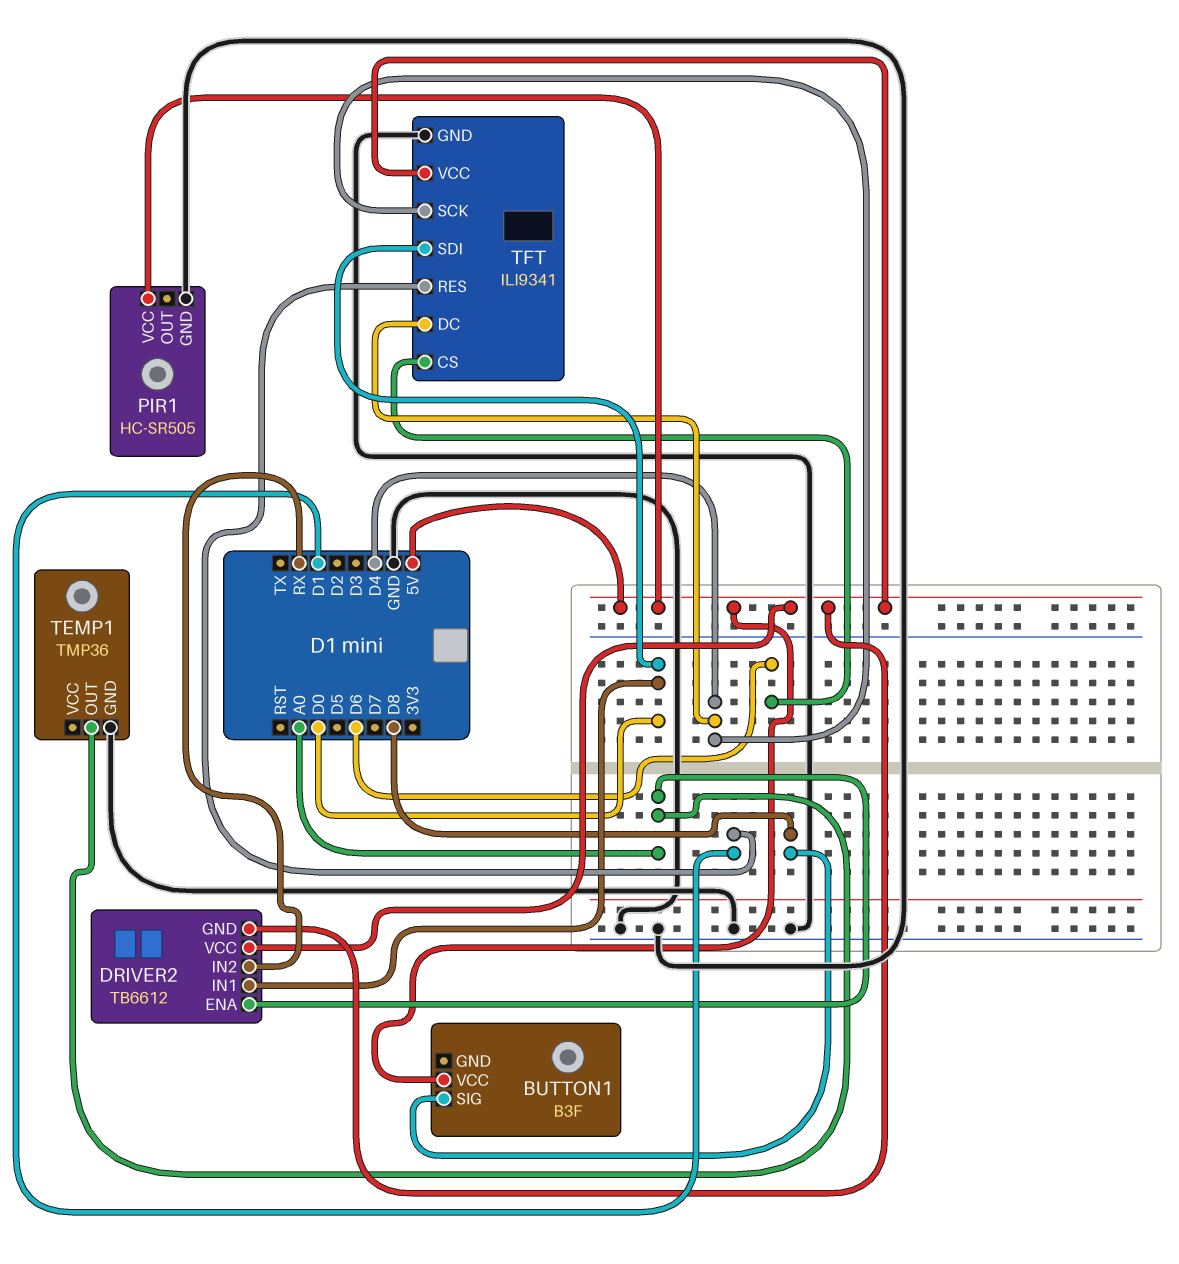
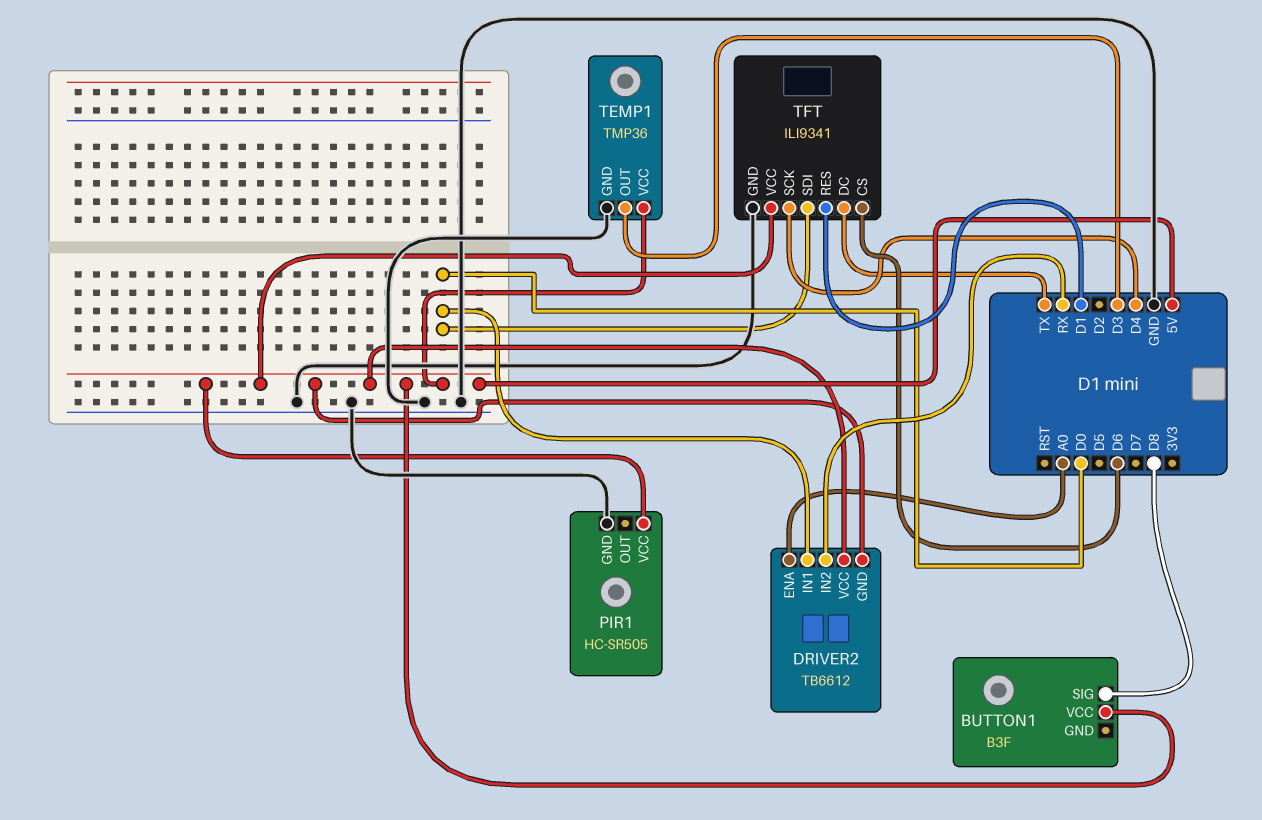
TEMP1 pin OUT: A0 -> D3
TEMP1 pin VCC: none -> 5V
TFT pin DC: D4 -> TX

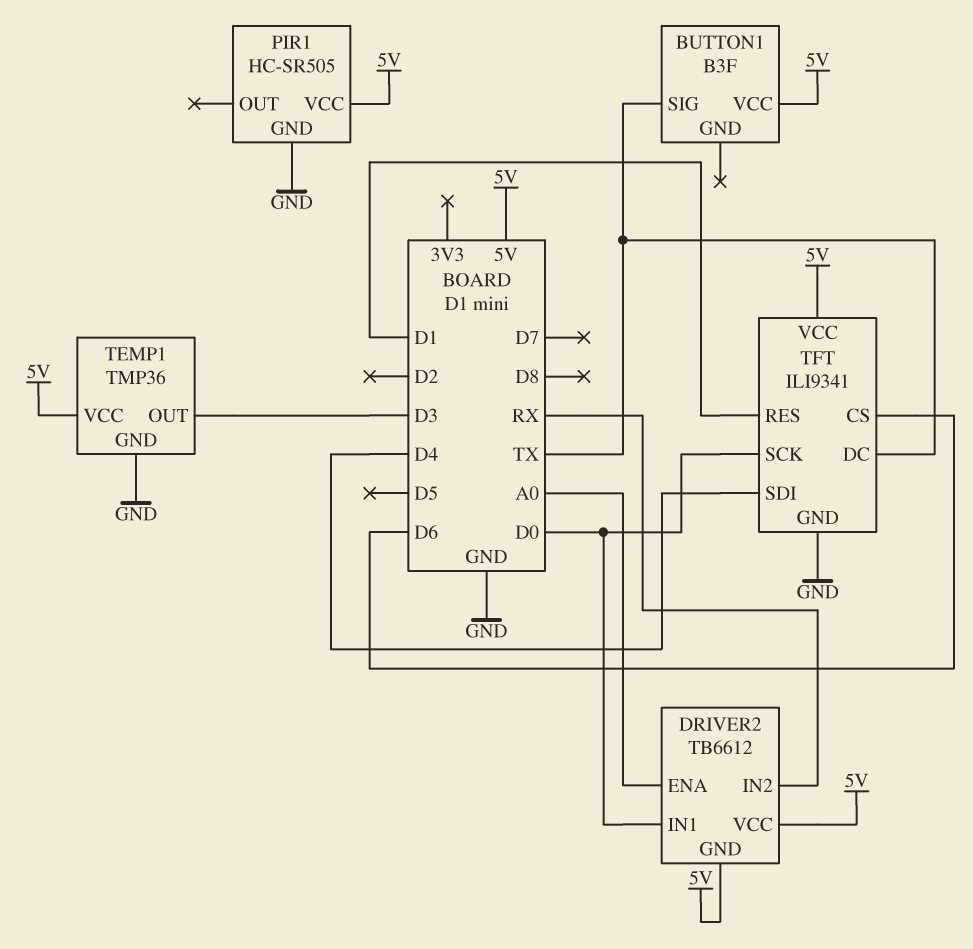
BUTTON1 pin SIG: D8 -> TX
TFT pin SCK: D4 -> D0
TFT pin SDI: D0 -> D4

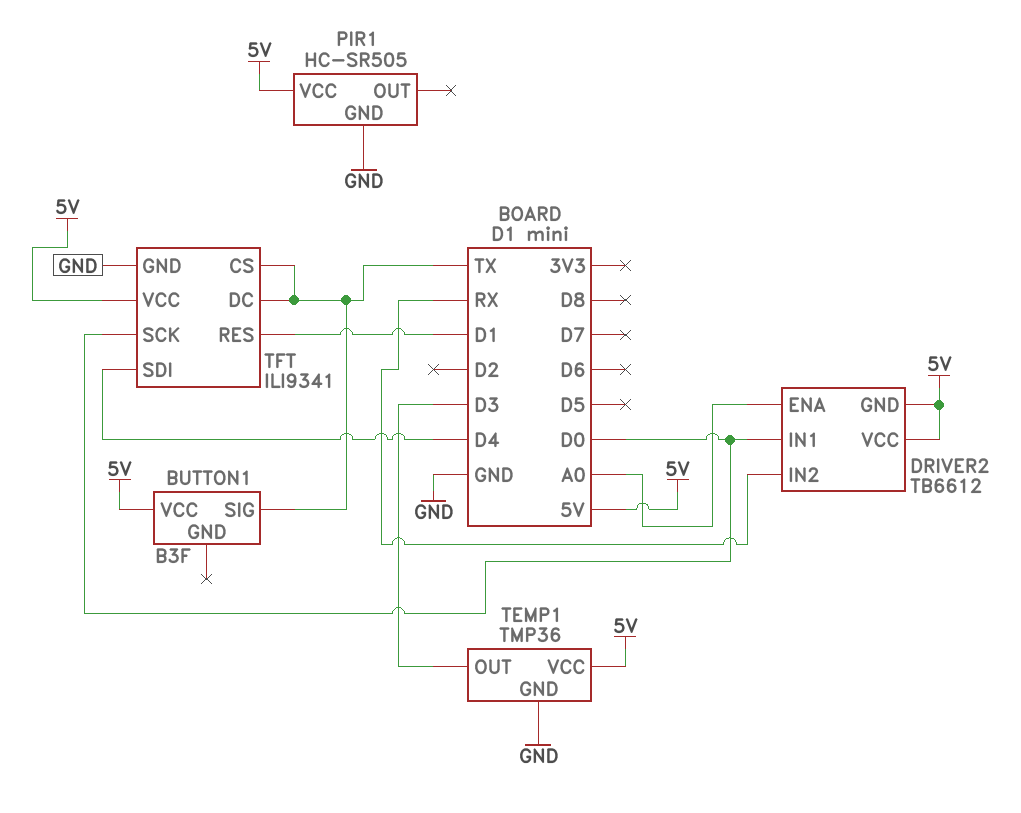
TFT pin CS: D6 -> TX

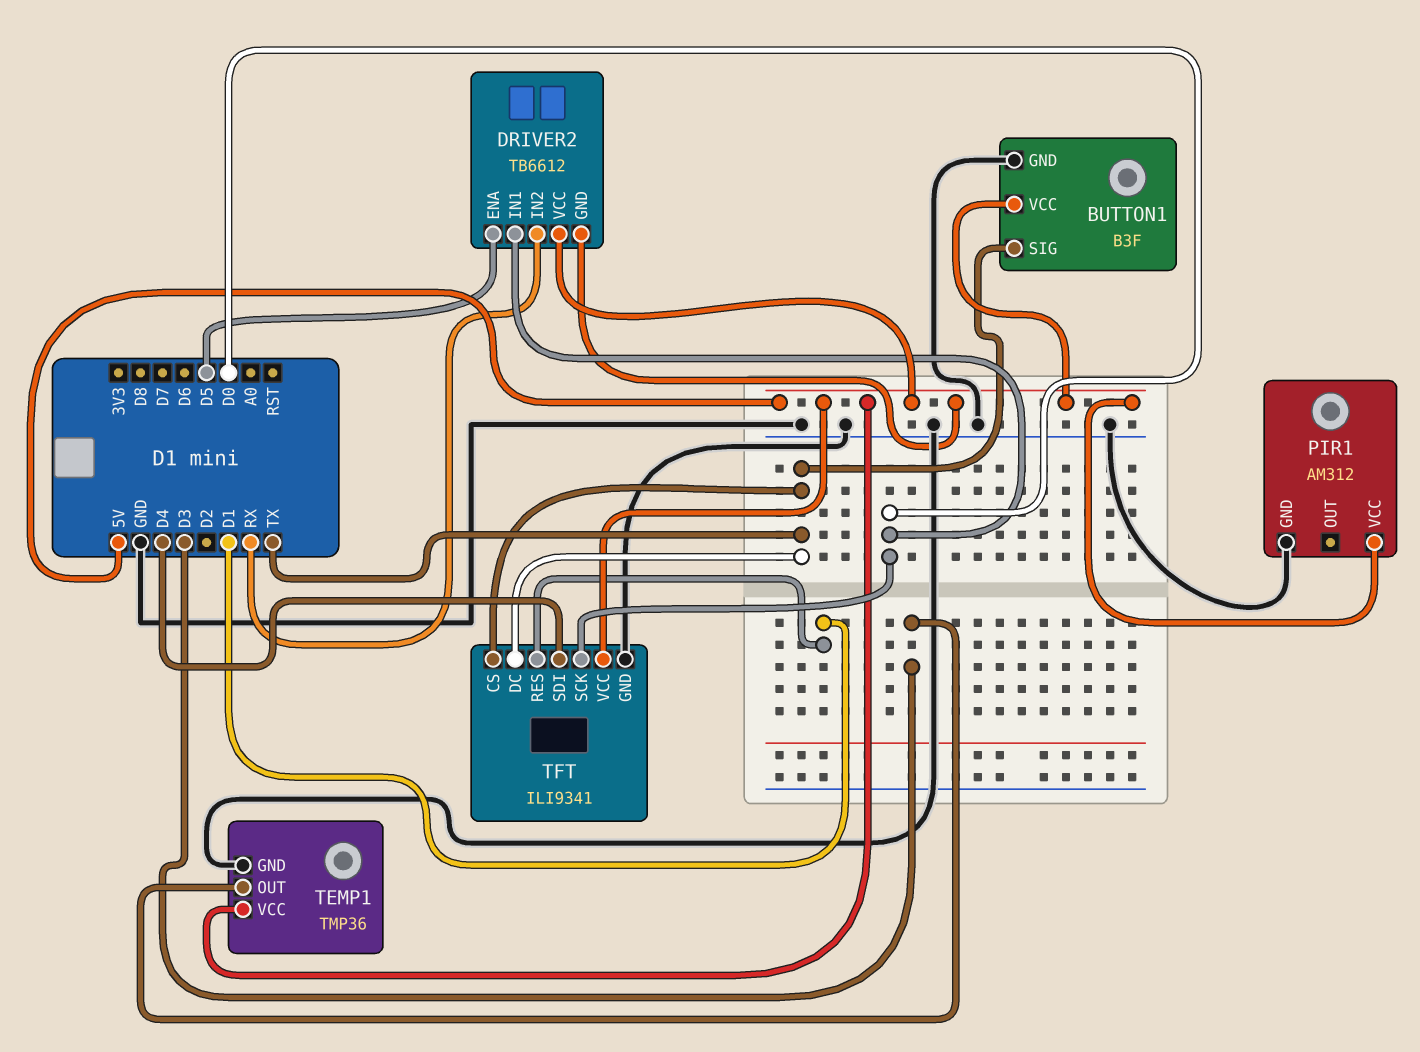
BUTTON1 pin GND: none -> GND
DRIVER2 pin ENA: A0 -> D5
PIR1: HC-SR505 -> AM312

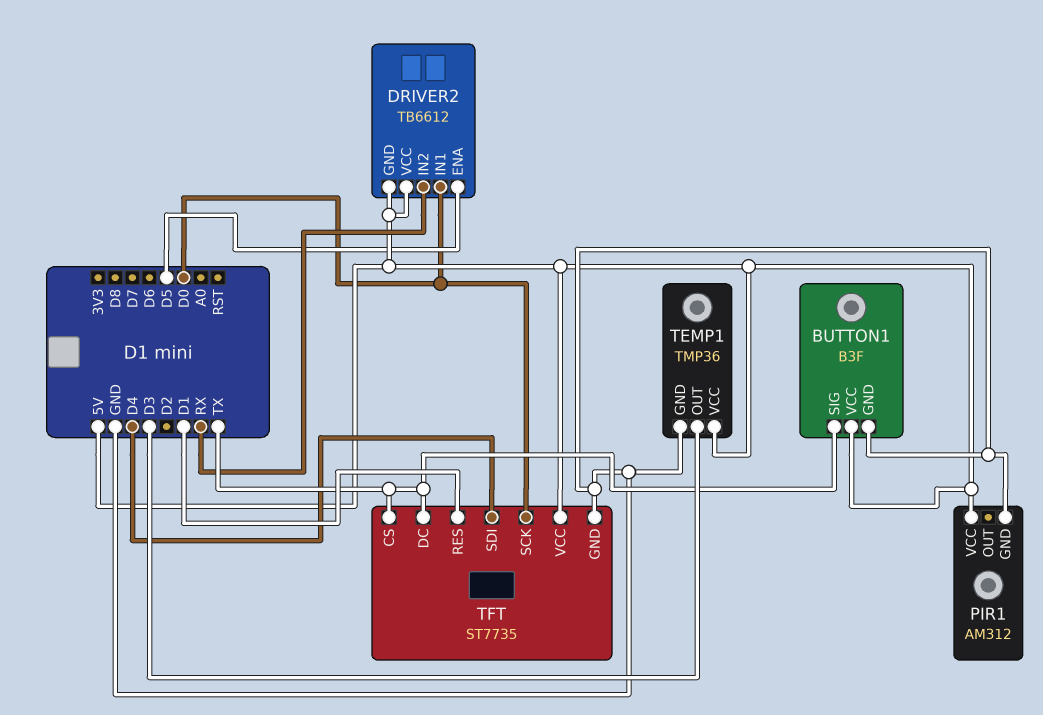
TFT: ILI9341 -> ST7735

